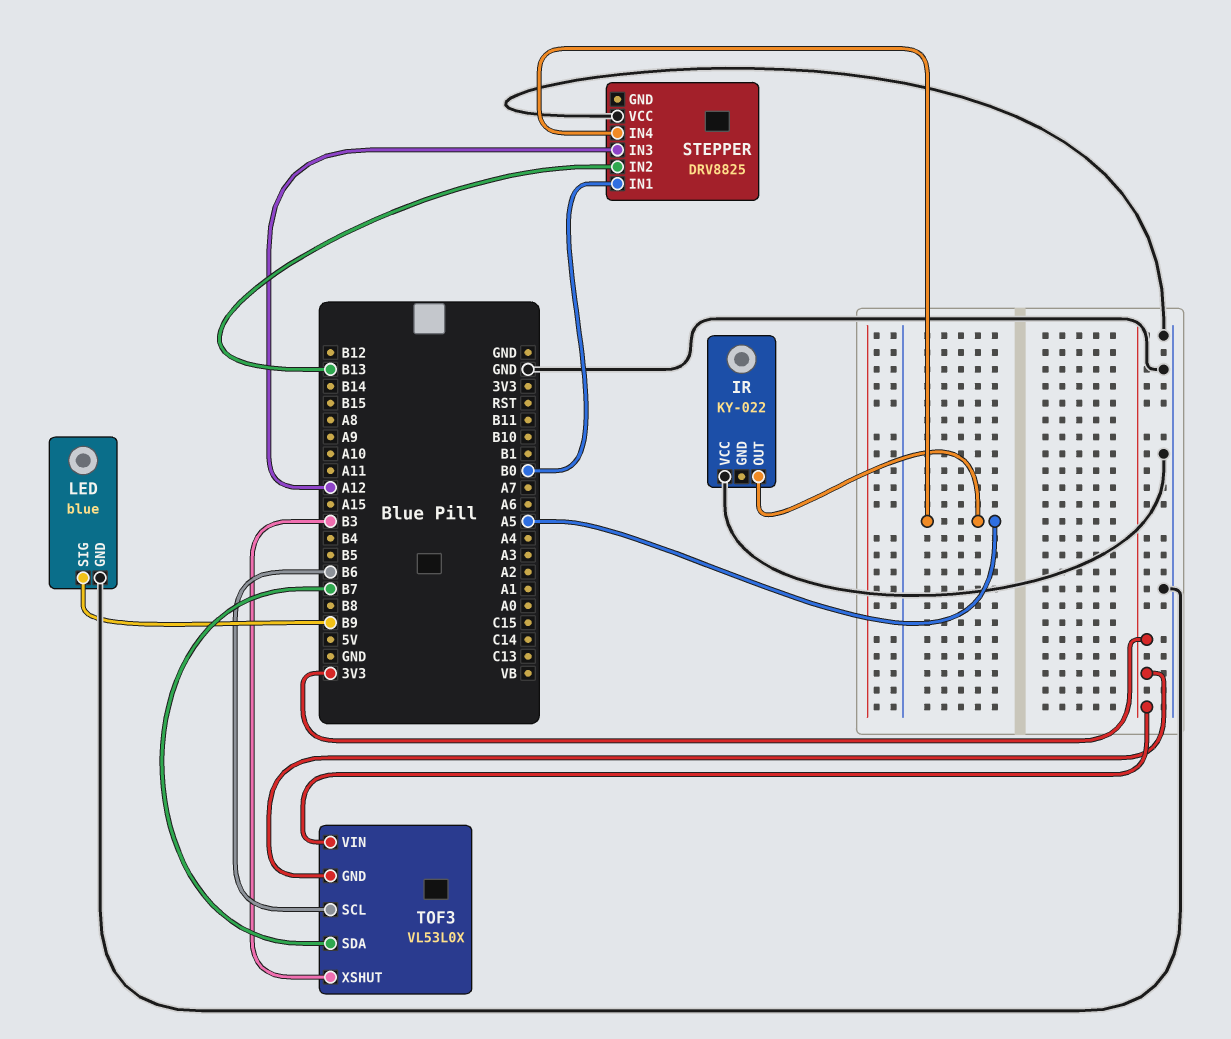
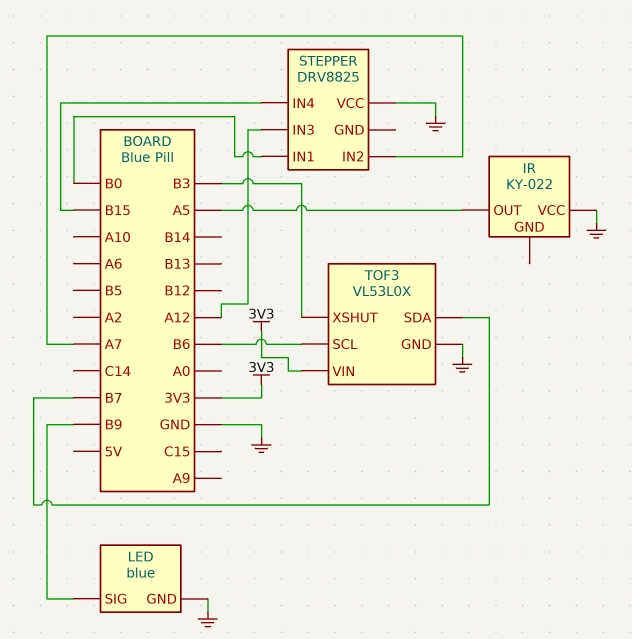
STEPPER pin IN2: B13 -> A7
STEPPER pin IN4: A5 -> B15
TOF3 pin GND: 3V3 -> GND

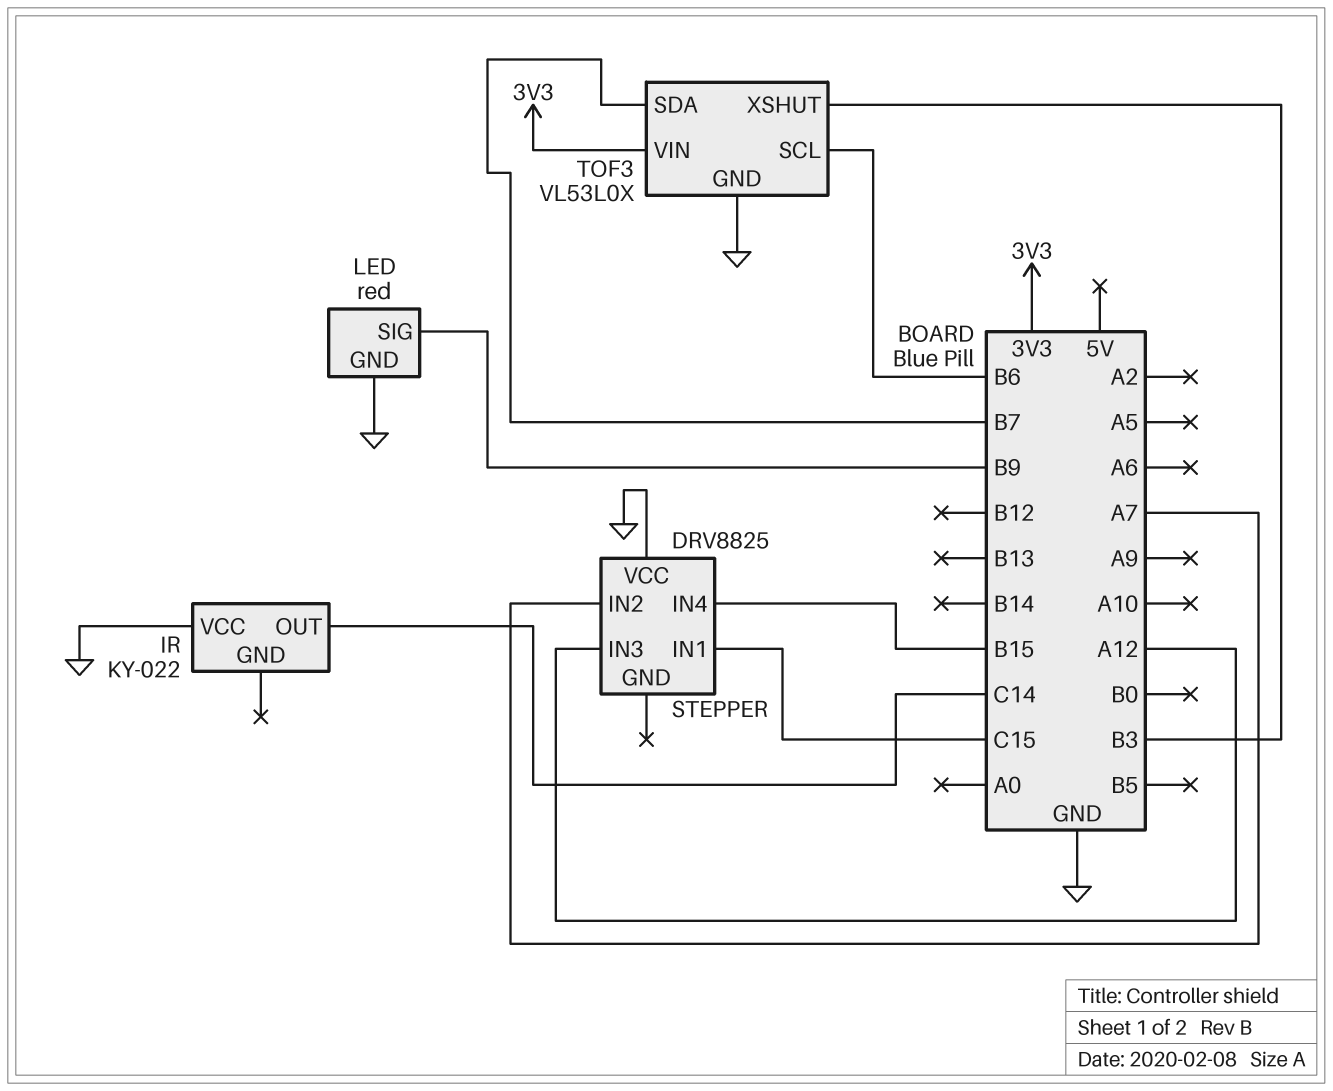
IR pin OUT: A5 -> C14
LED: blue -> red
STEPPER pin IN1: B0 -> C15

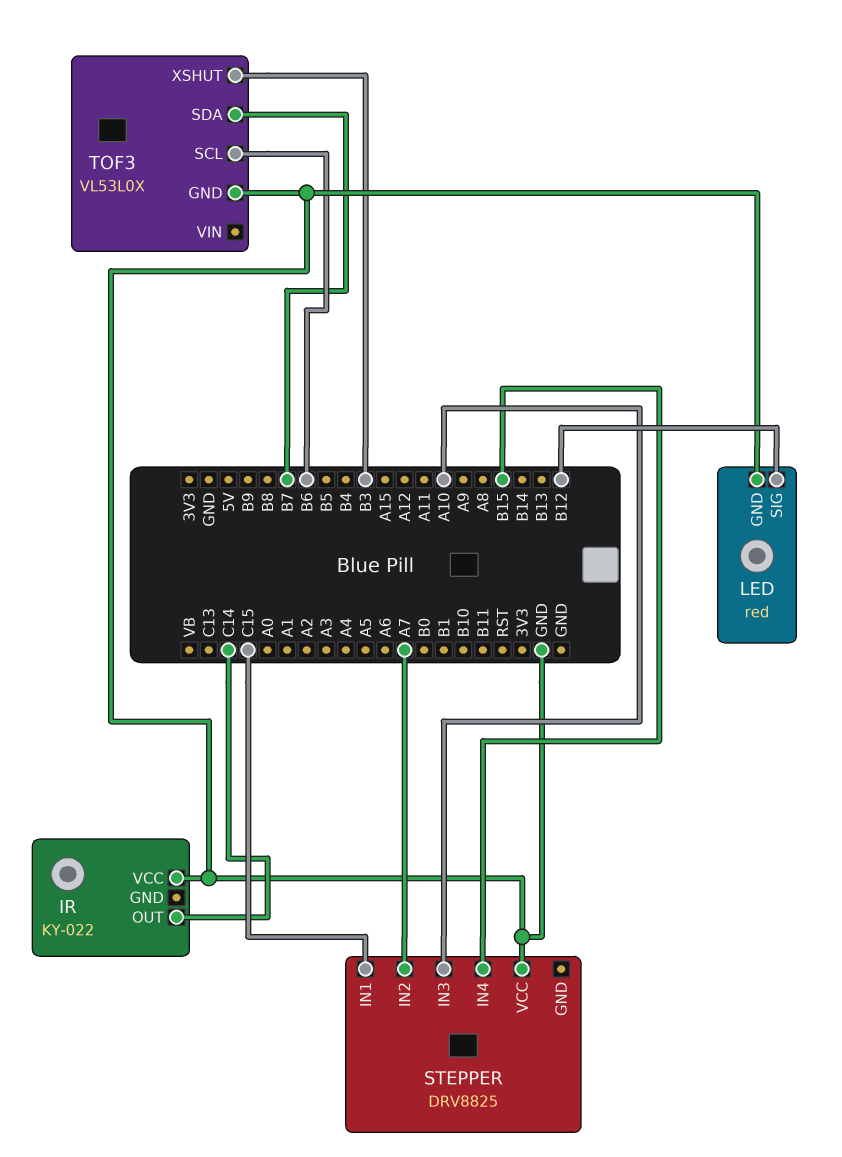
LED pin SIG: B9 -> B12
STEPPER pin IN3: A12 -> A10
TOF3 pin VIN: 3V3 -> none

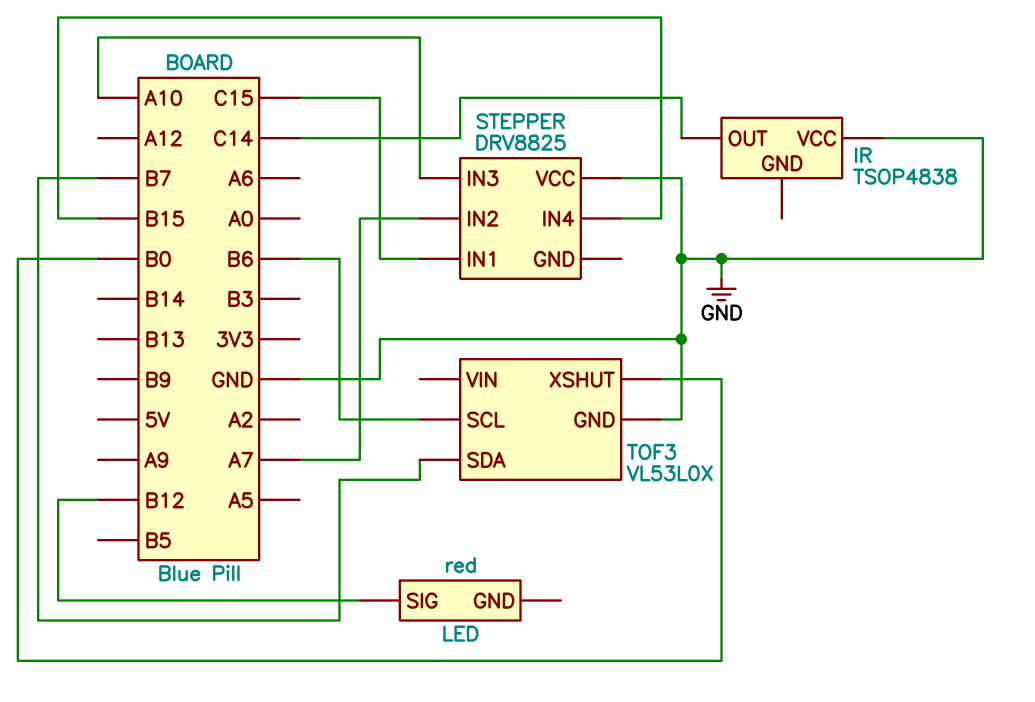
IR: KY-022 -> TSOP4838
LED pin GND: GND -> none
TOF3 pin XSHUT: B3 -> B0

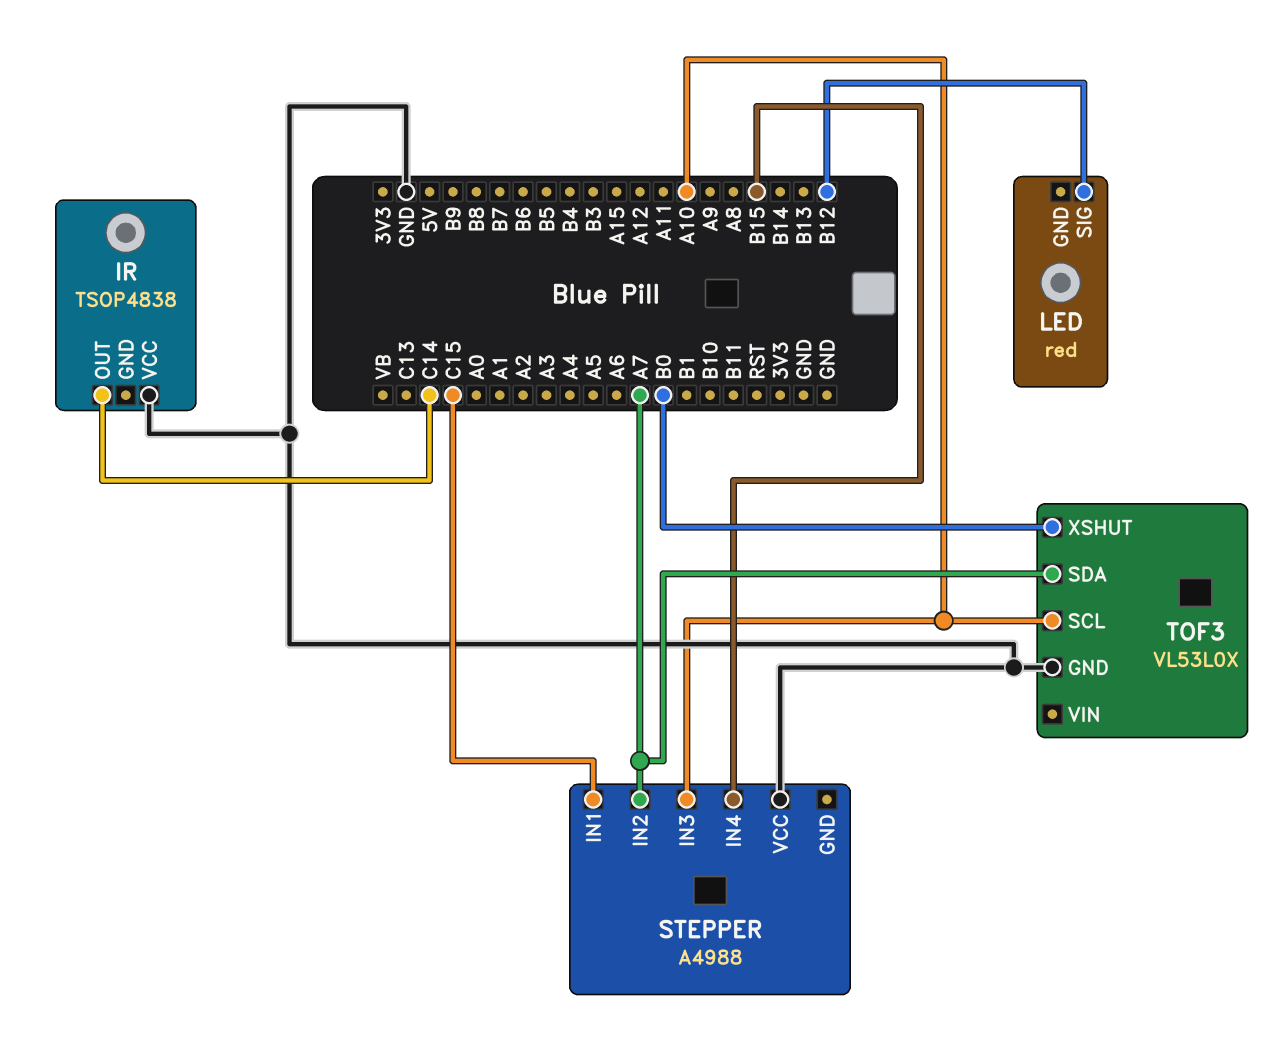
STEPPER: DRV8825 -> A4988
TOF3 pin SCL: B6 -> A10
TOF3 pin SDA: B7 -> A7

